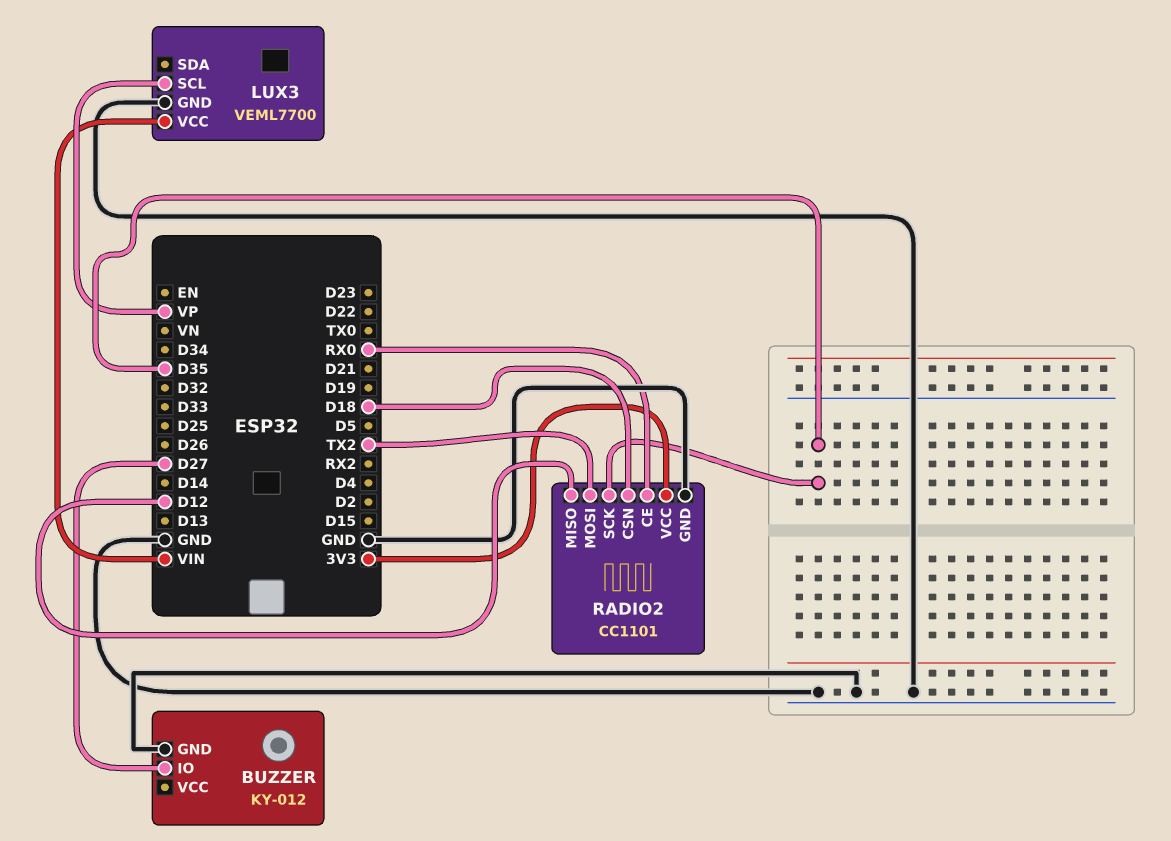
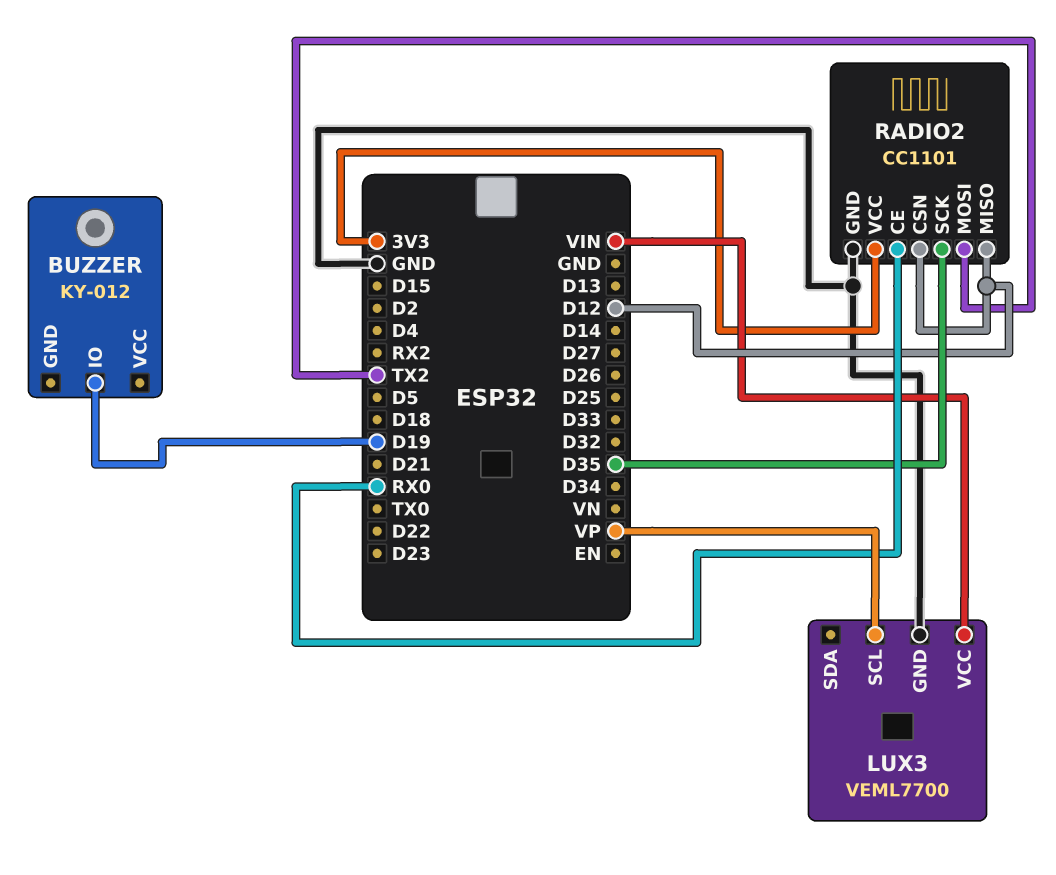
BUZZER pin GND: GND -> none
BUZZER pin IO: D27 -> D19
RADIO2 pin CSN: D18 -> D12

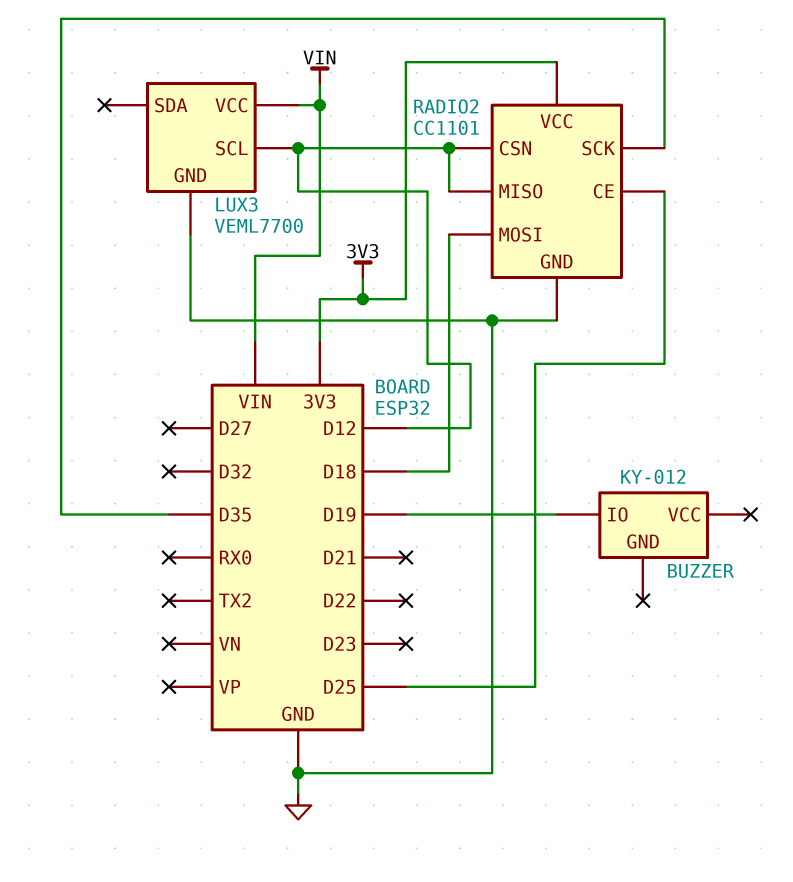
LUX3 pin SCL: VP -> D12
RADIO2 pin CE: RX0 -> D25
RADIO2 pin MOSI: TX2 -> D18

